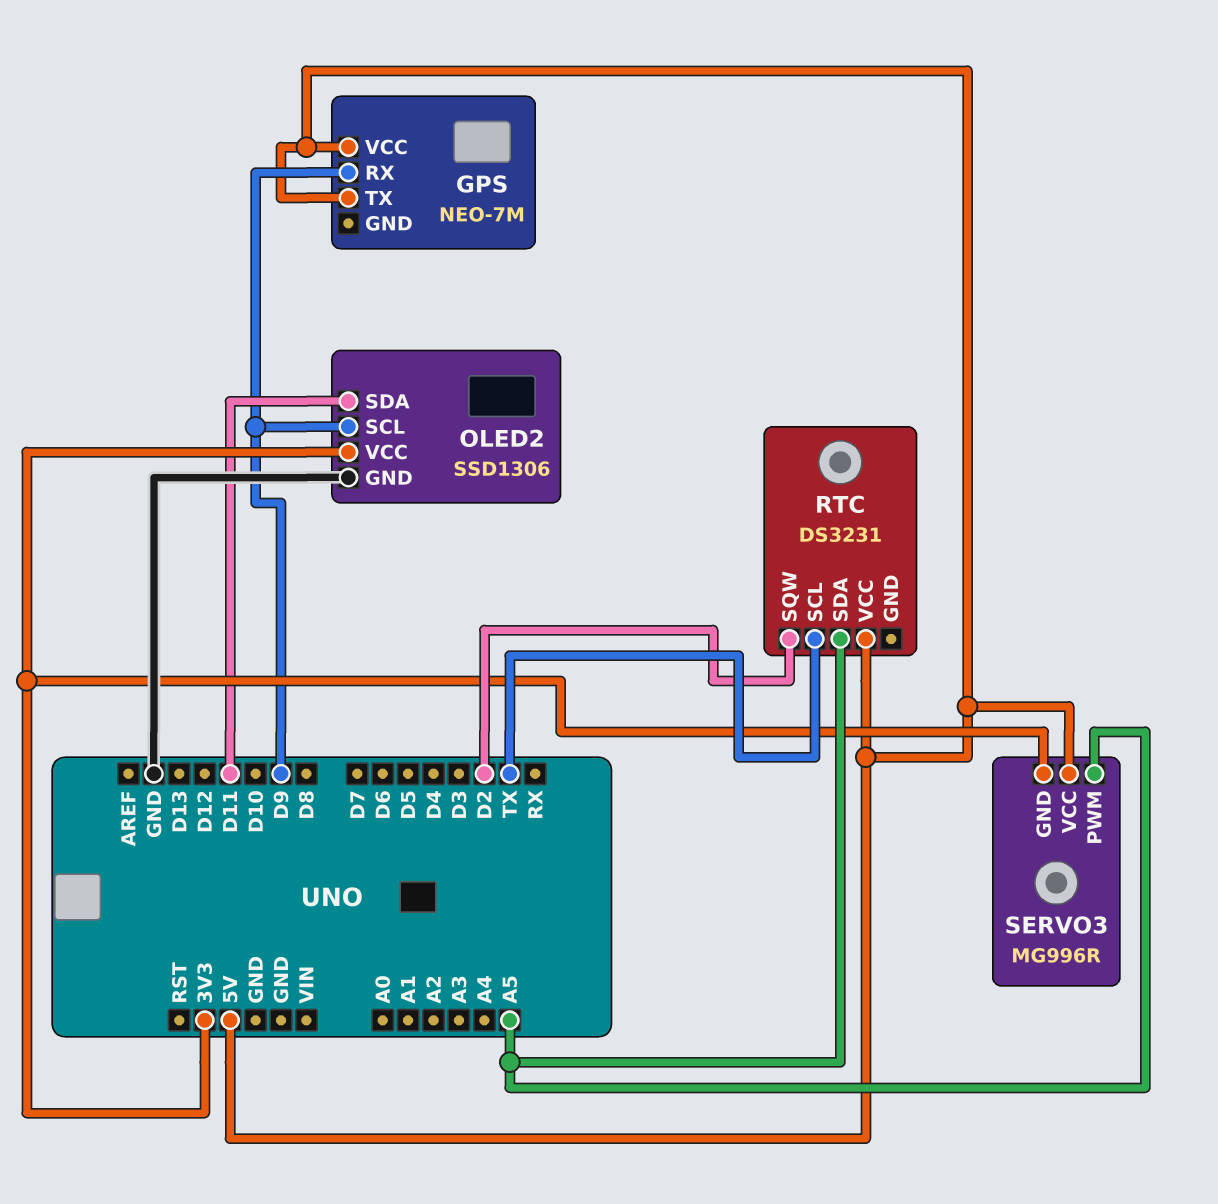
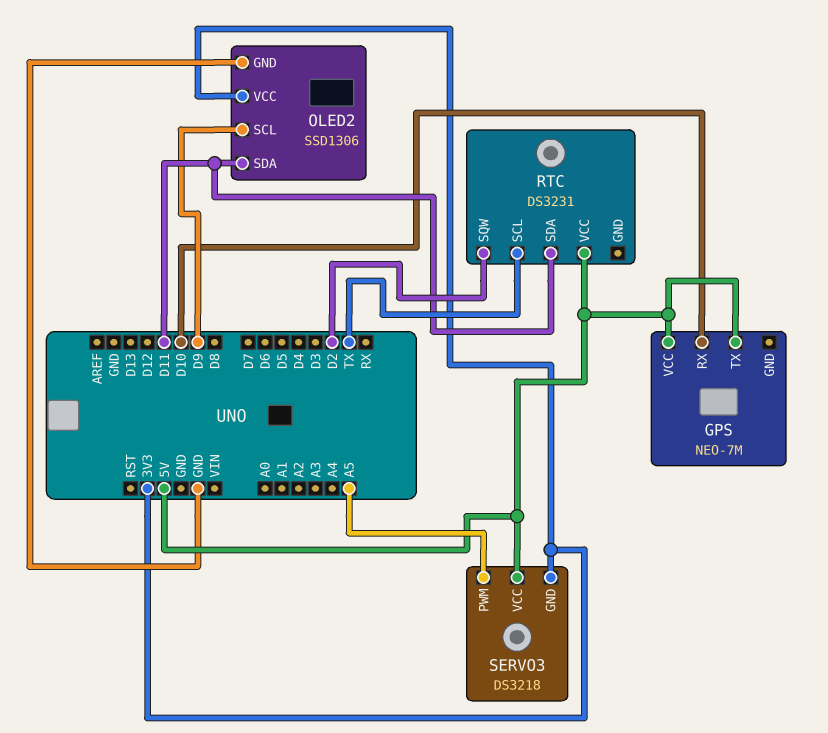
GPS pin RX: D9 -> D10
RTC pin SDA: A5 -> D11
SERVO3: MG996R -> DS3218

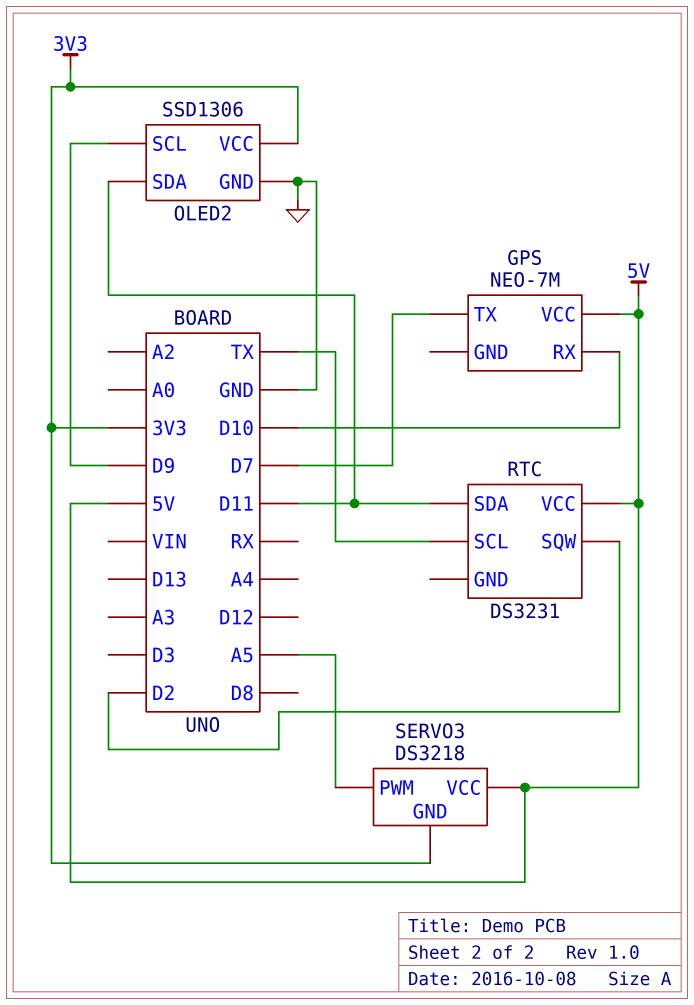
GPS pin TX: 5V -> D7

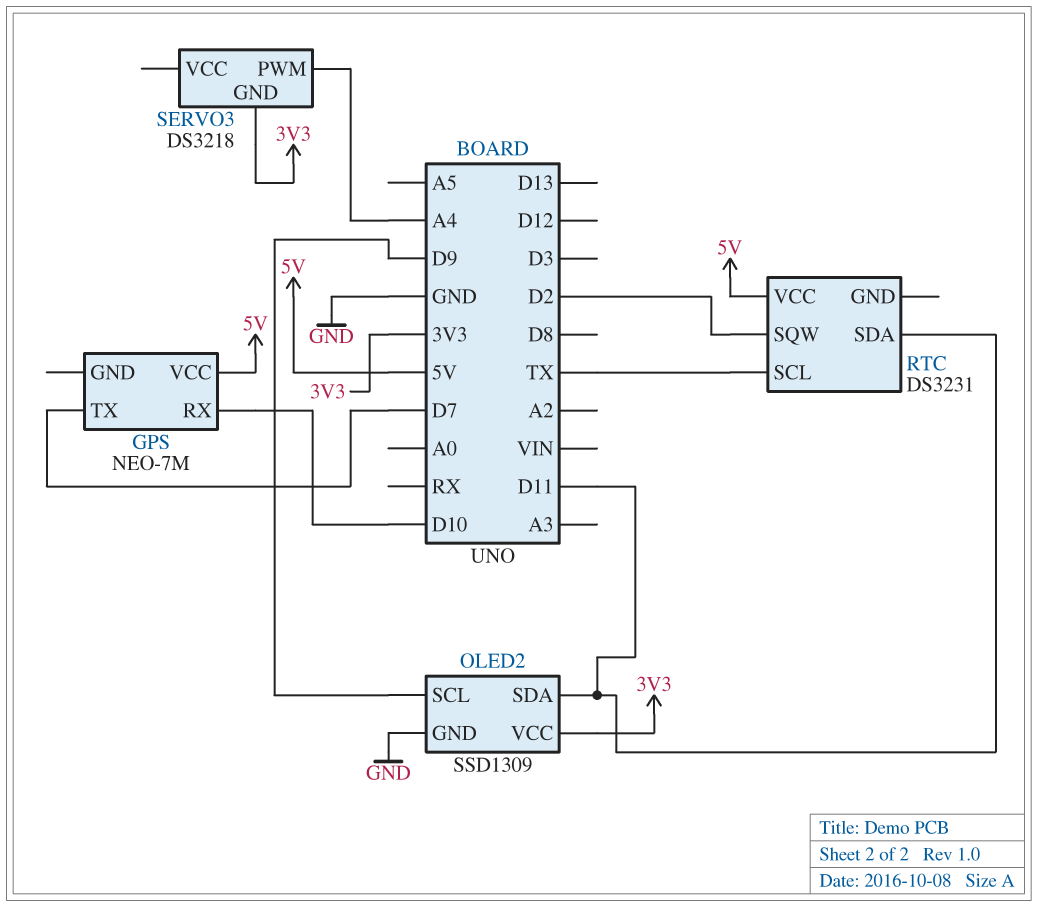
OLED2: SSD1306 -> SSD1309
SERVO3 pin PWM: A5 -> A4
SERVO3 pin VCC: 5V -> none

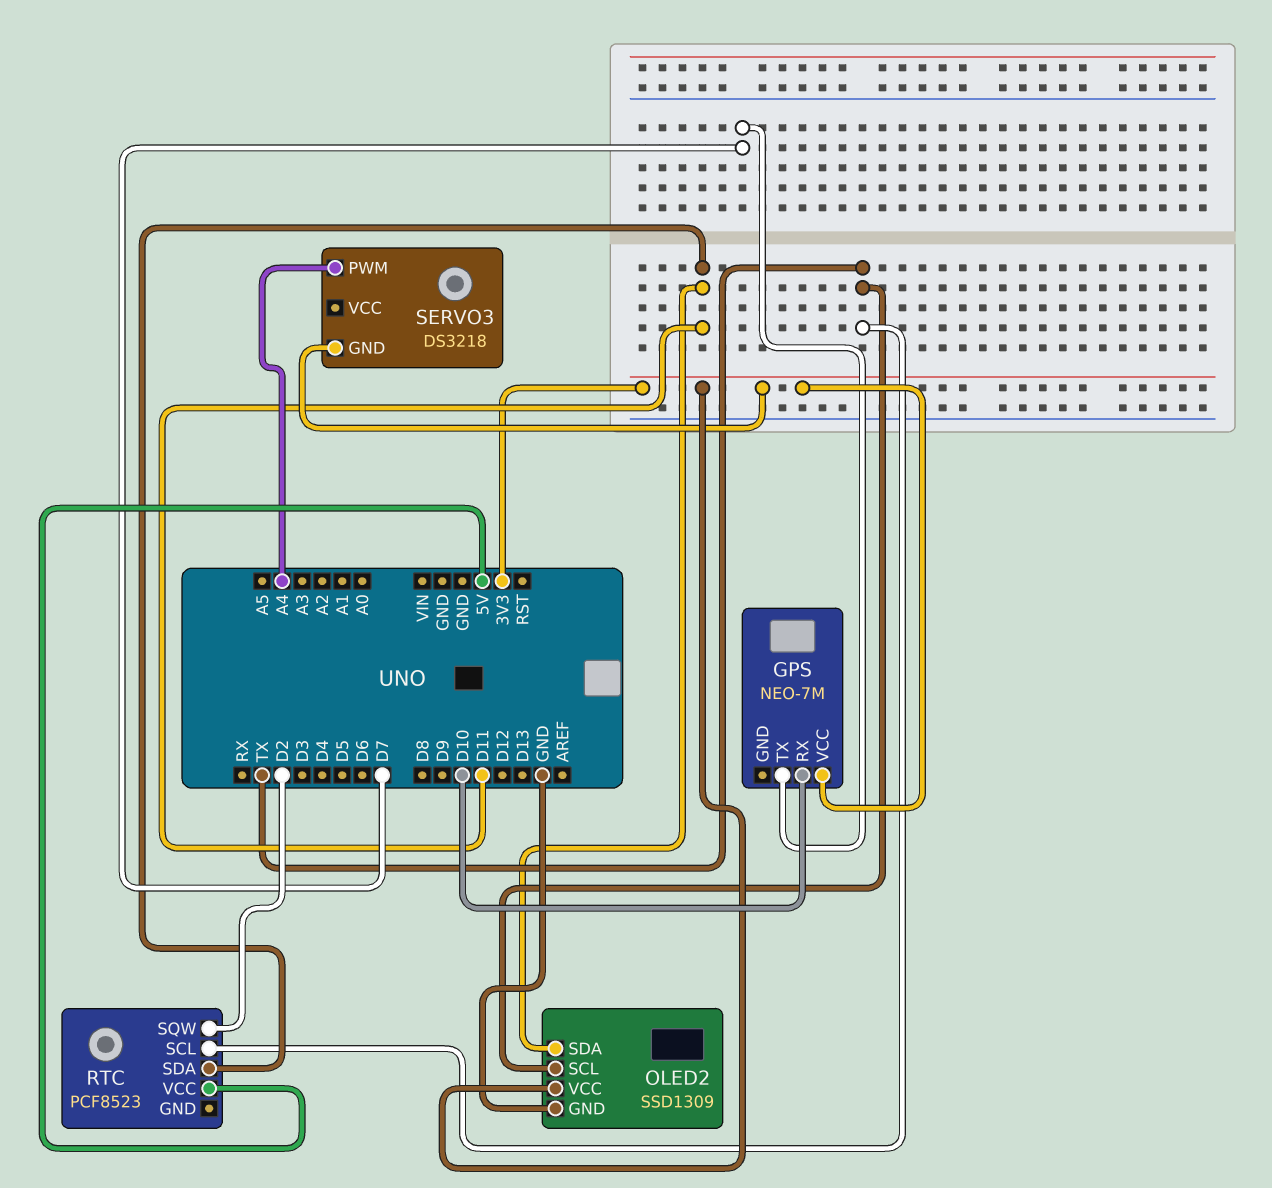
GPS pin VCC: 5V -> 3V3
OLED2 pin SCL: D9 -> TX
RTC: DS3231 -> PCF8523

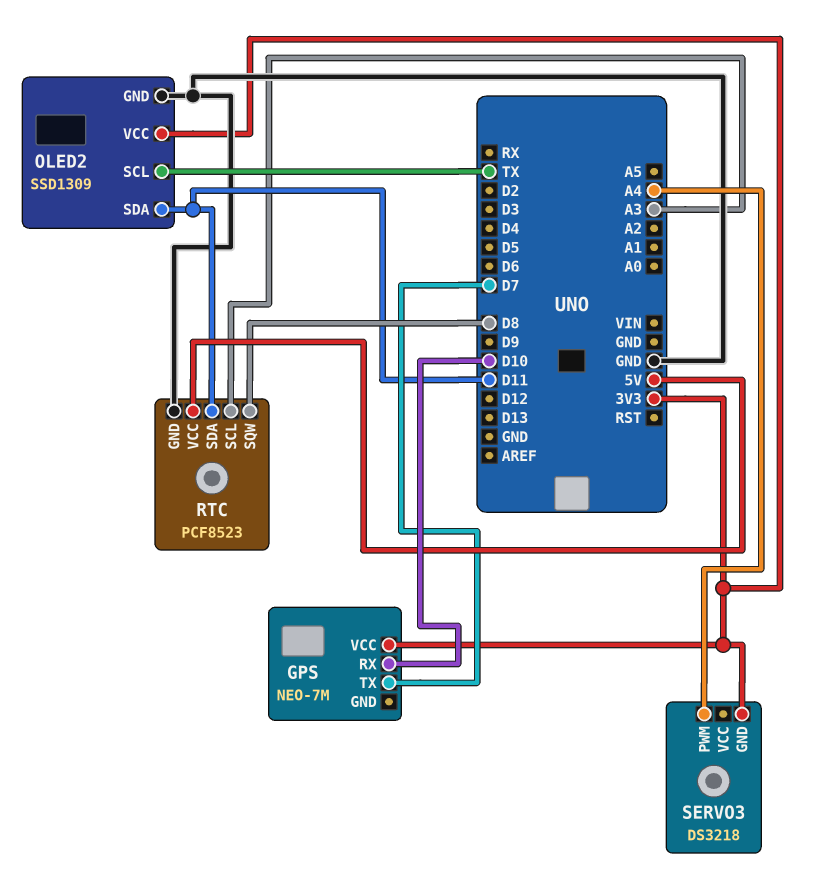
RTC pin GND: none -> GND
RTC pin SCL: TX -> A3
RTC pin SQW: D2 -> D8

